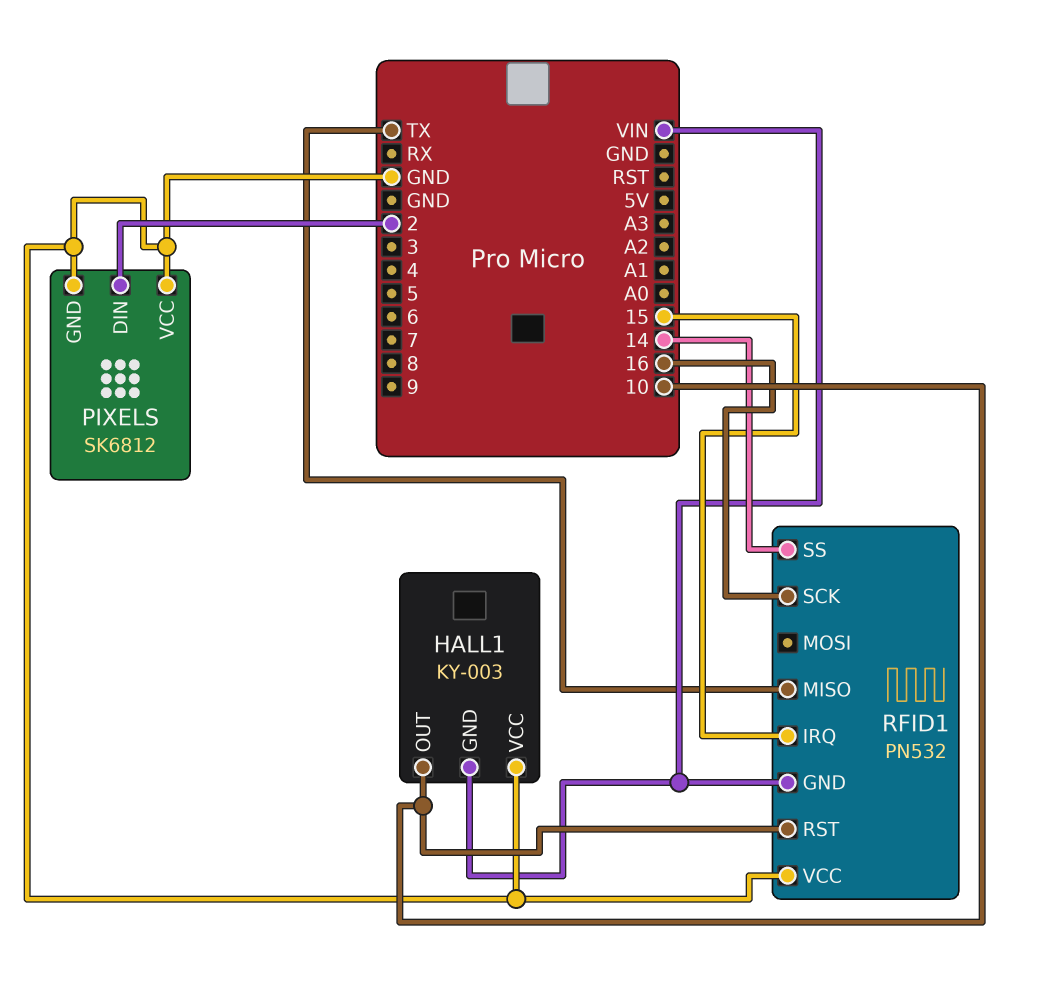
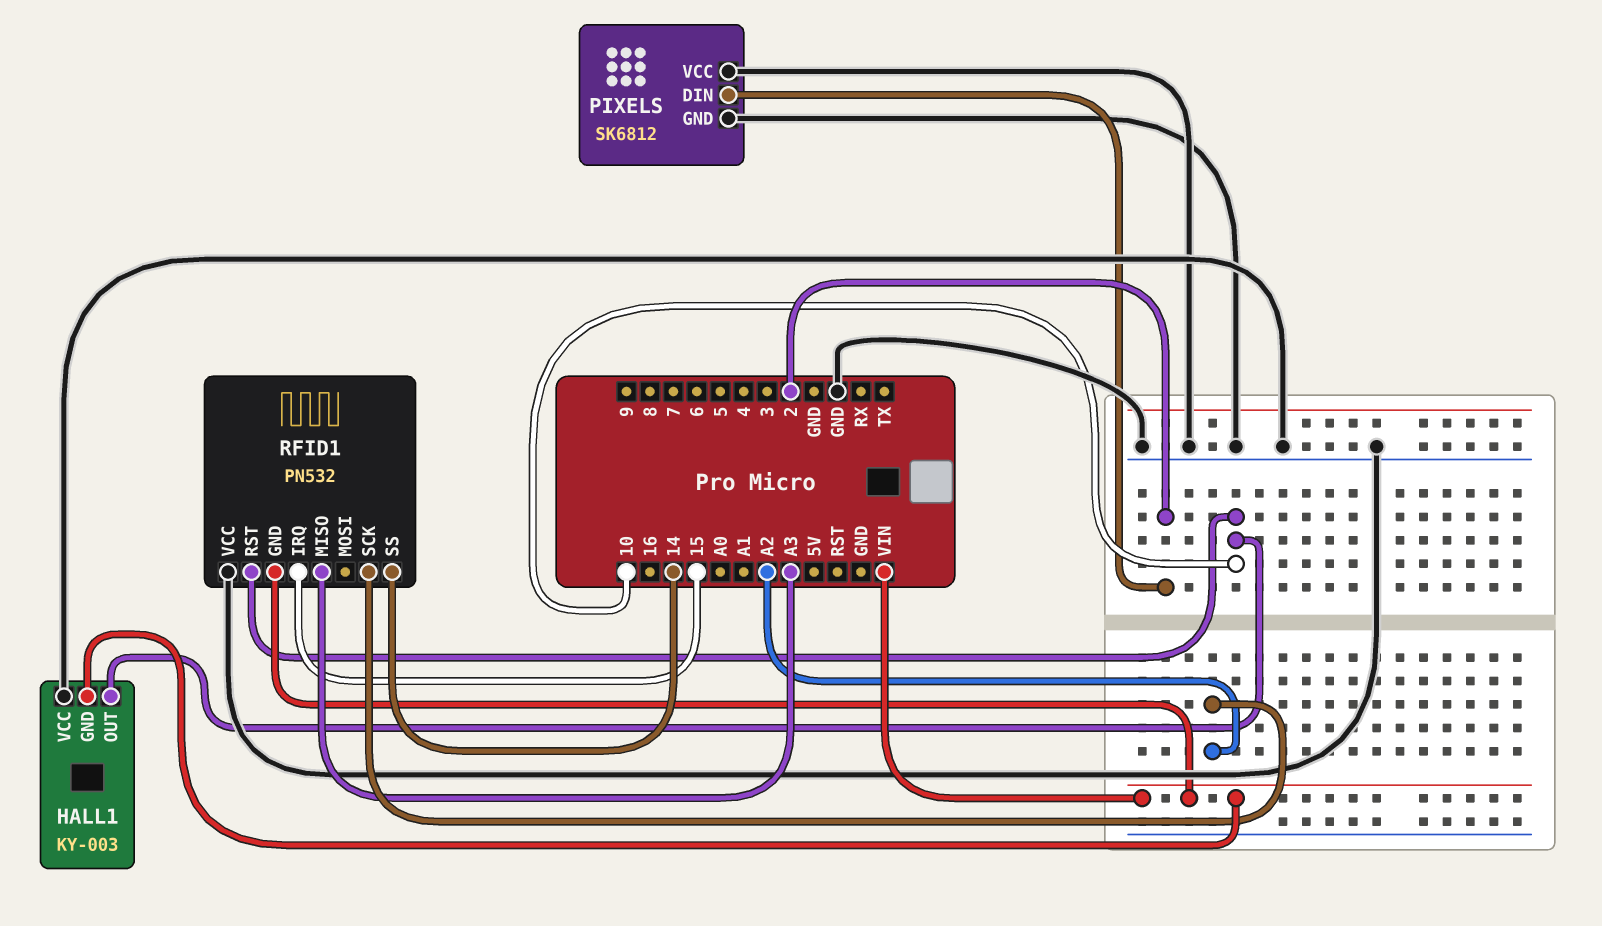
RFID1 pin MISO: TX -> A3
RFID1 pin SCK: 16 -> A2

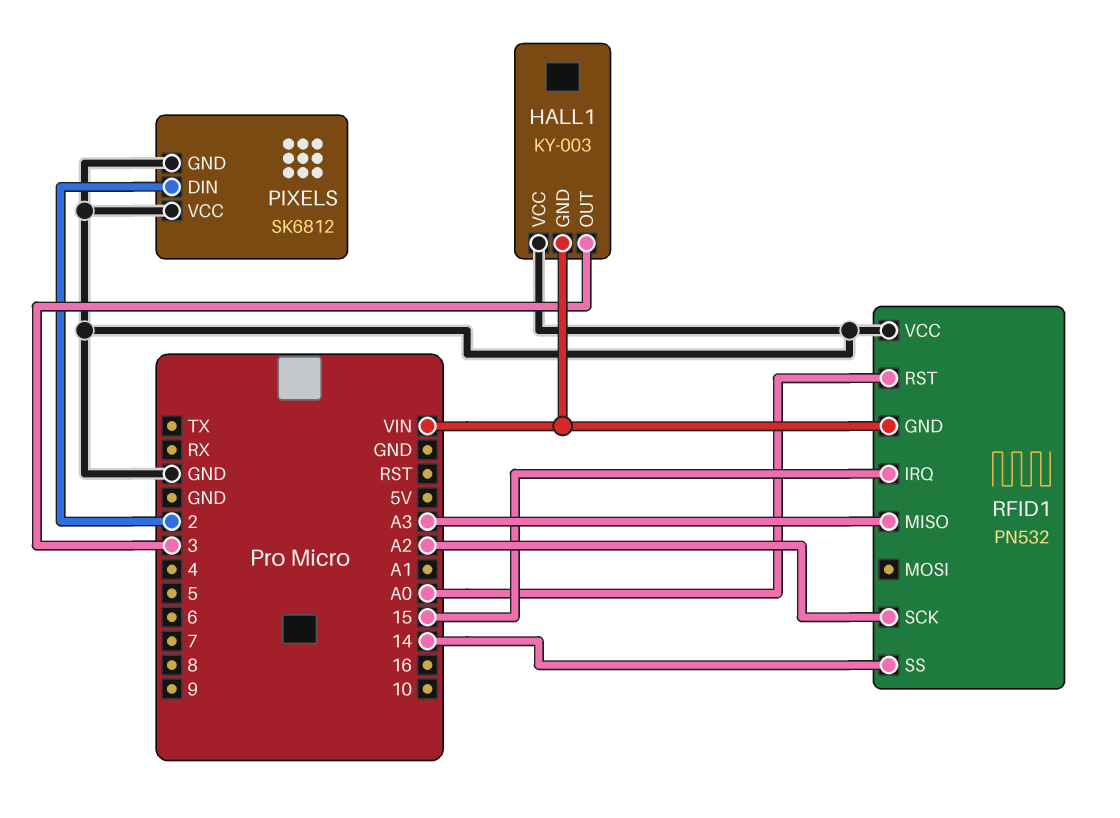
HALL1 pin OUT: 10 -> 3
RFID1 pin RST: 10 -> A0

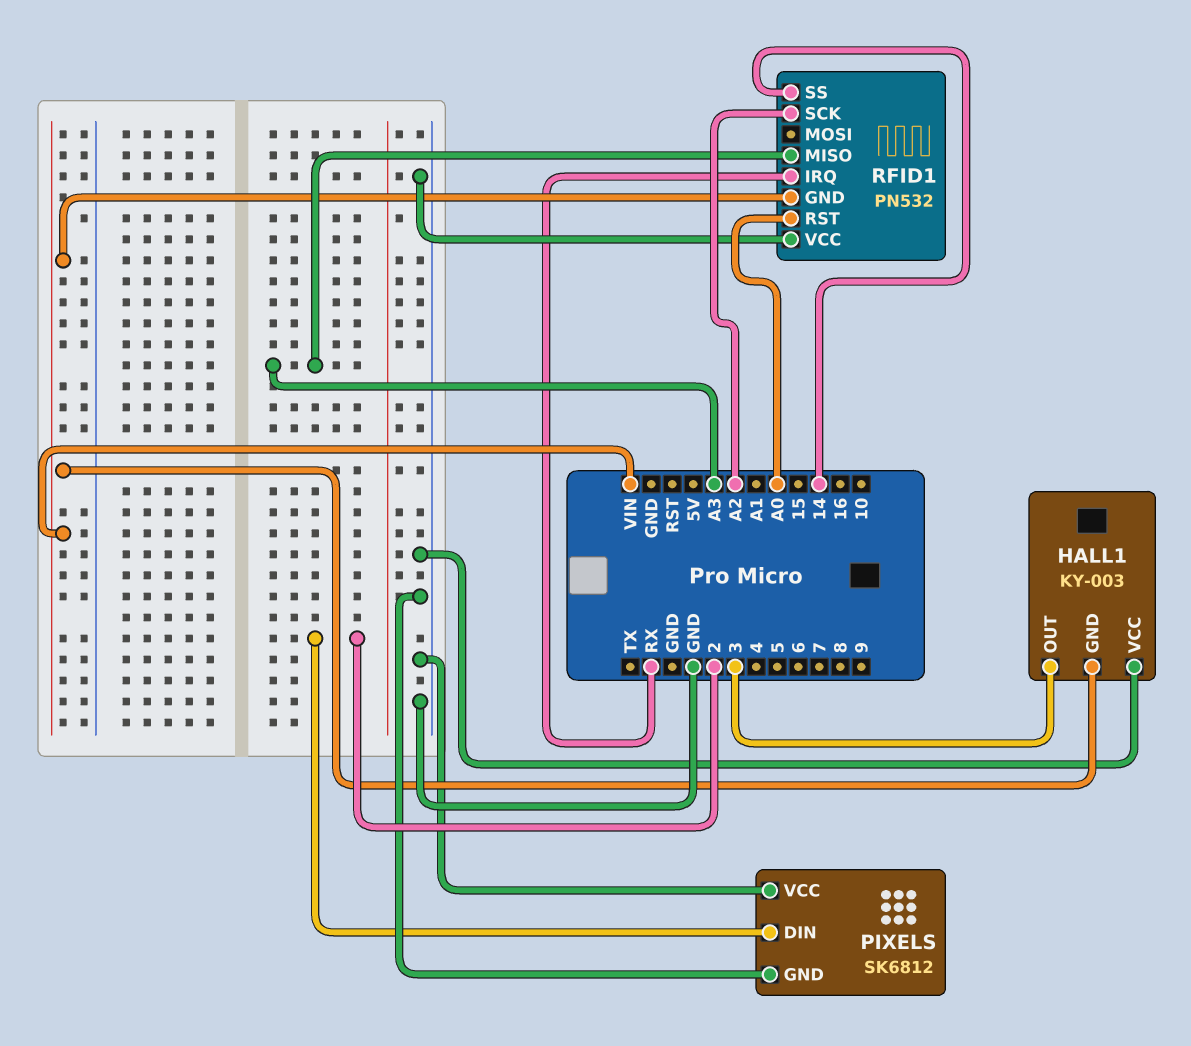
RFID1 pin IRQ: 15 -> RX

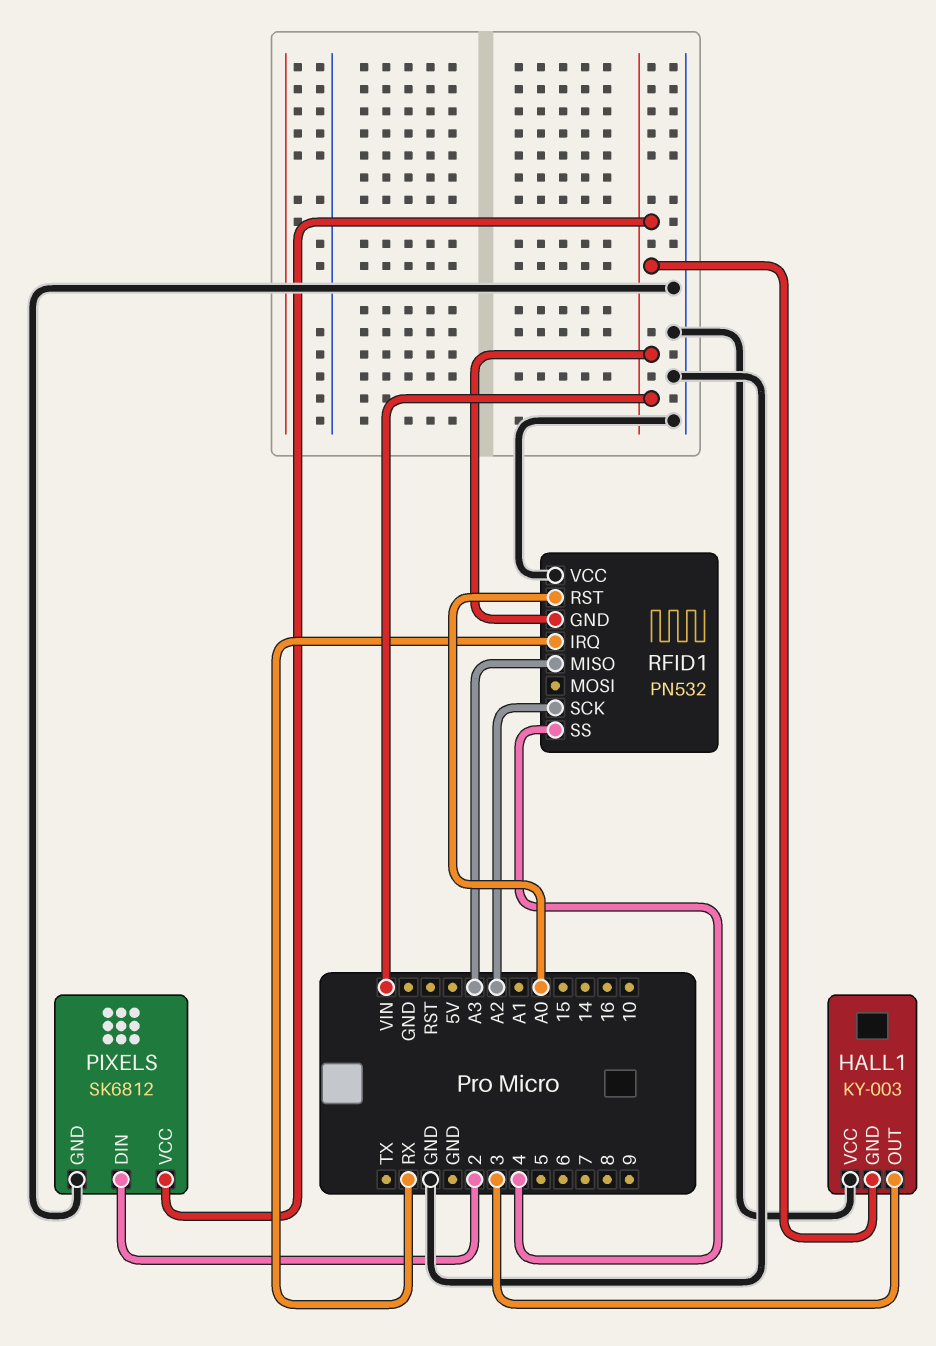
PIXELS pin VCC: GND -> VIN
RFID1 pin SS: 14 -> 4

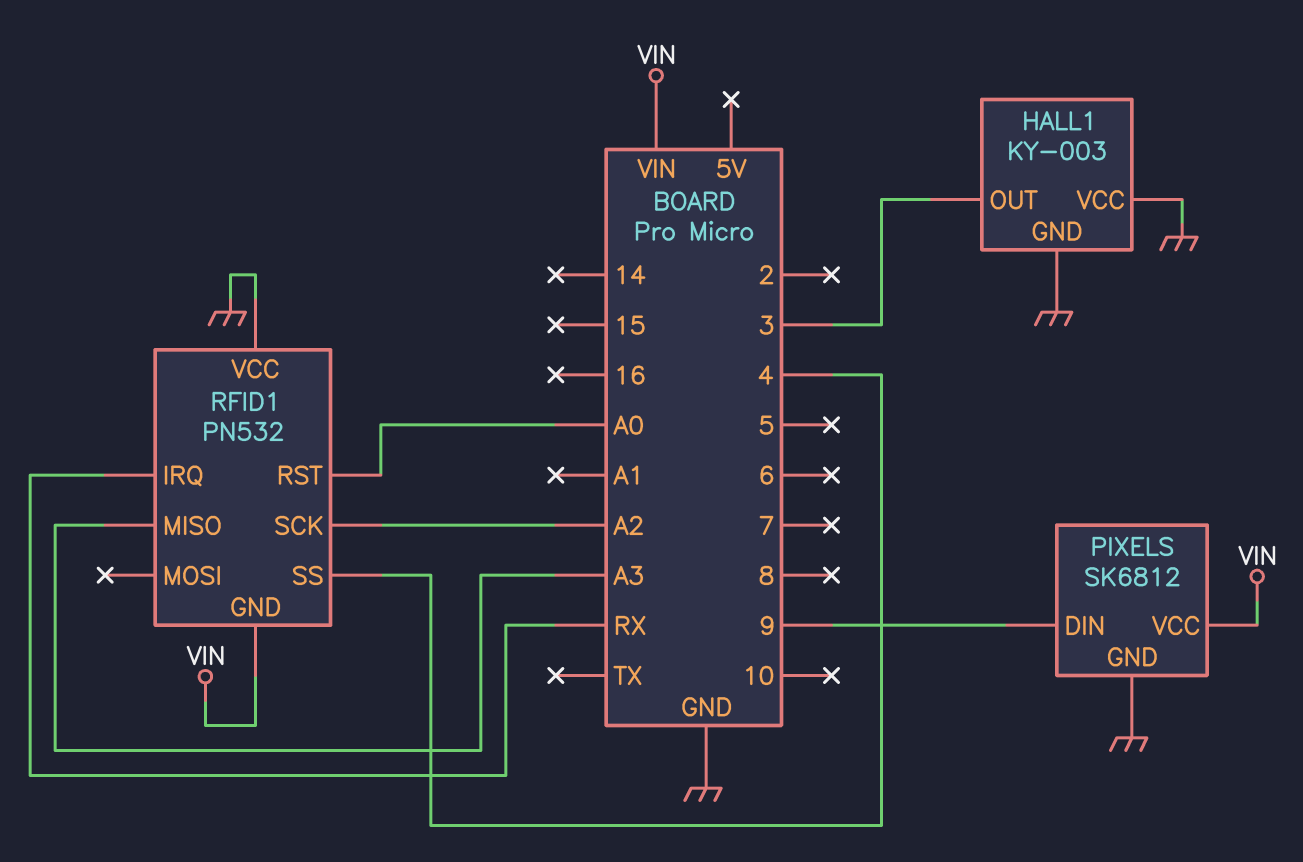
HALL1 pin GND: VIN -> GND
PIXELS pin DIN: 2 -> 9

